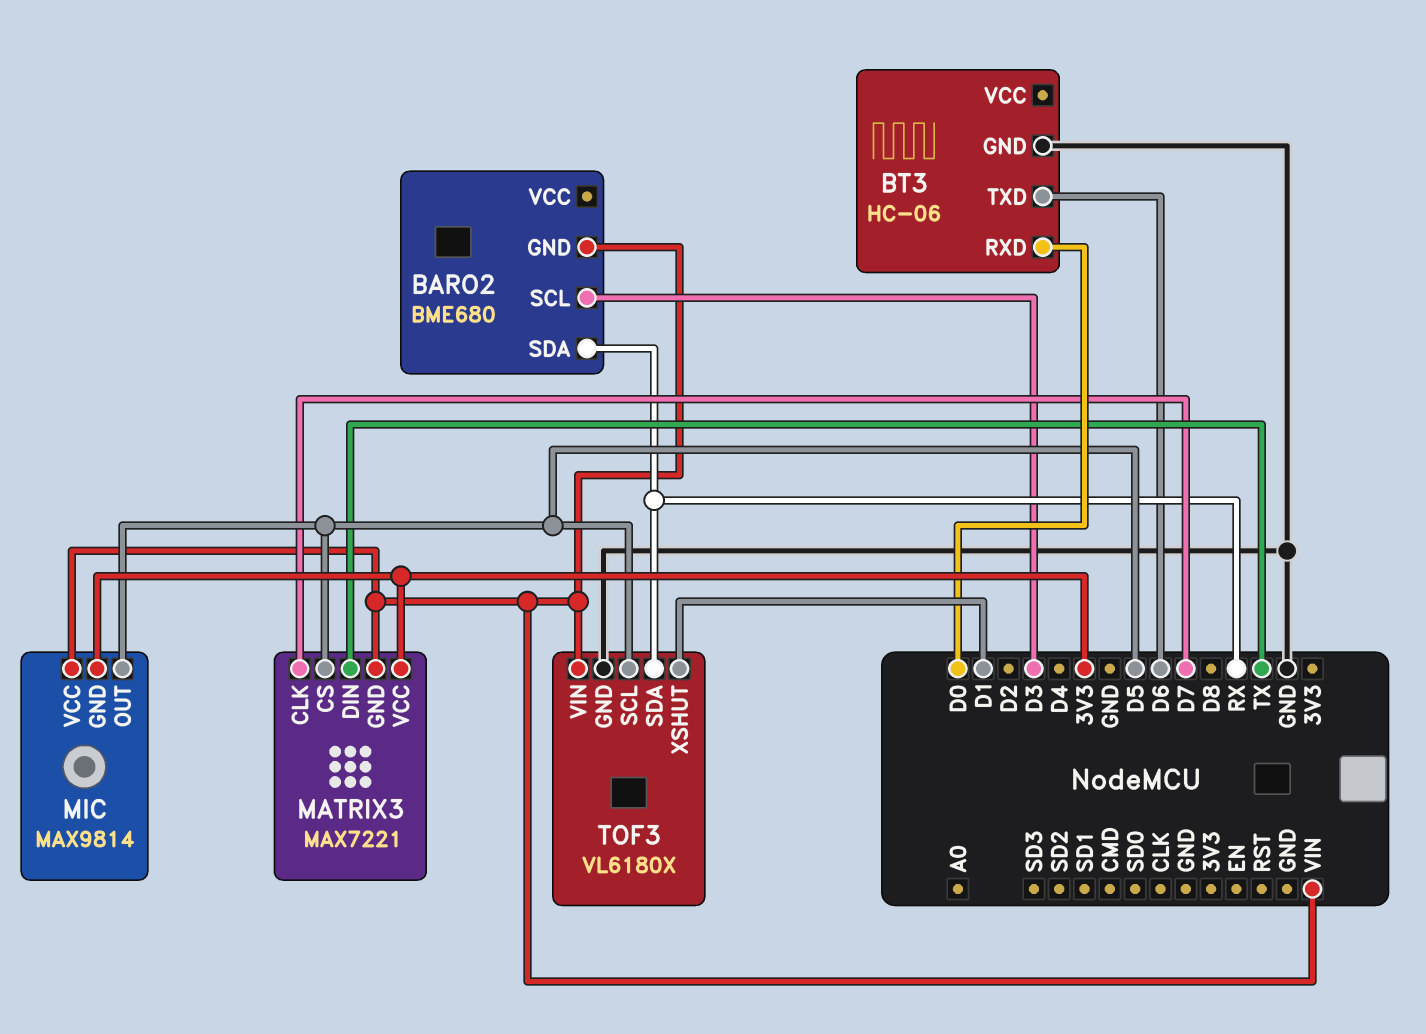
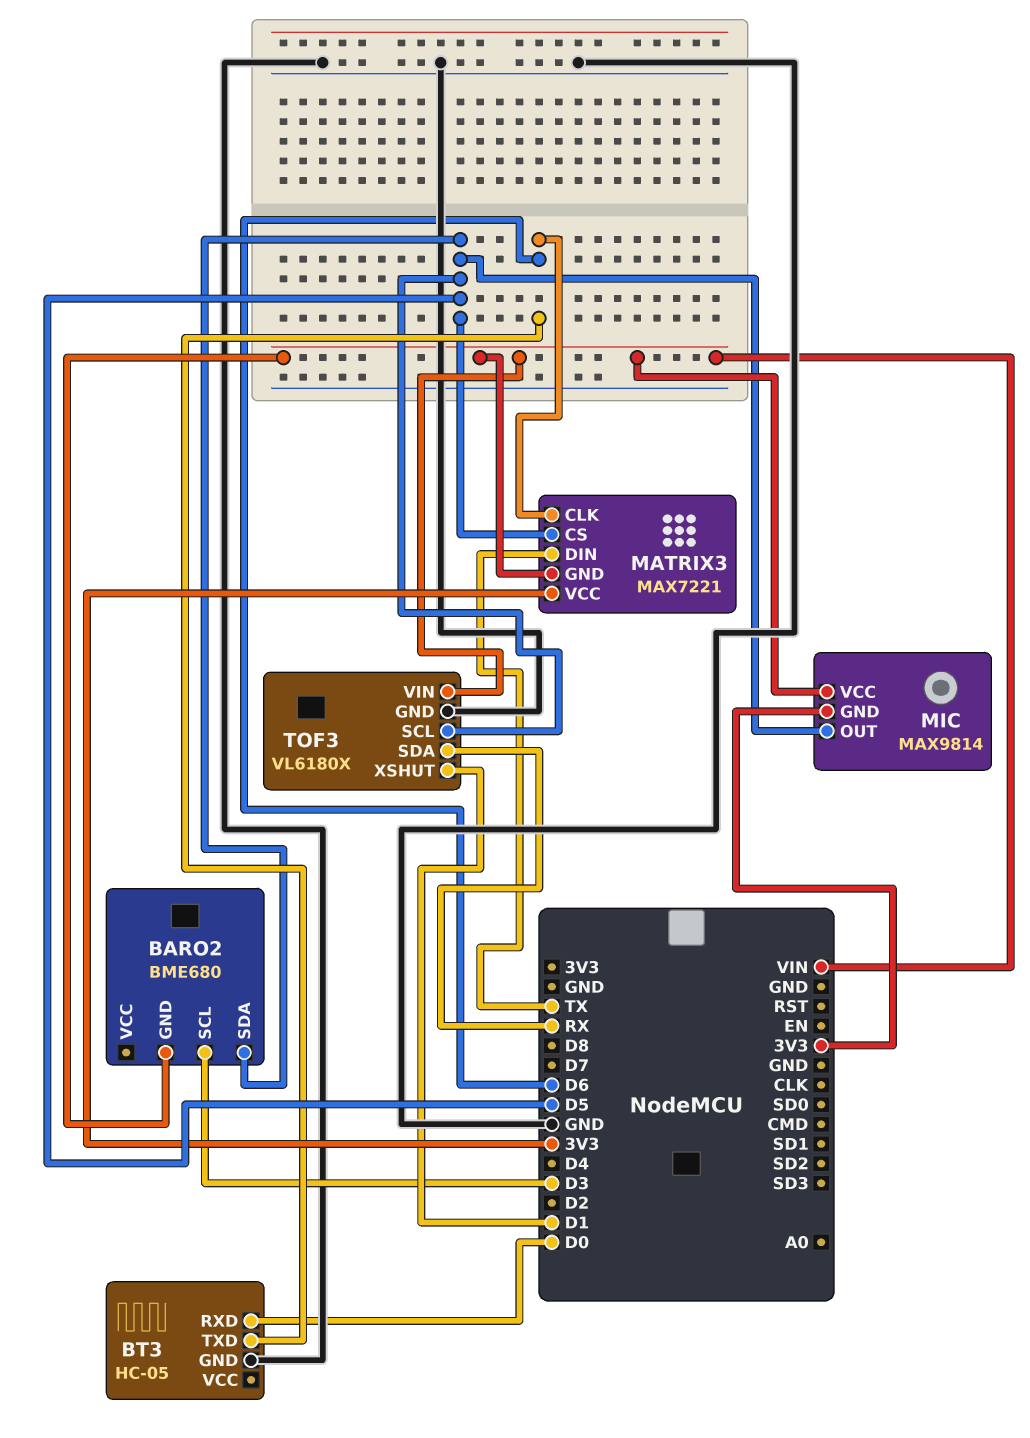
BARO2 pin SDA: RX -> D5
BT3: HC-06 -> HC-05
MATRIX3 pin CLK: D7 -> D6

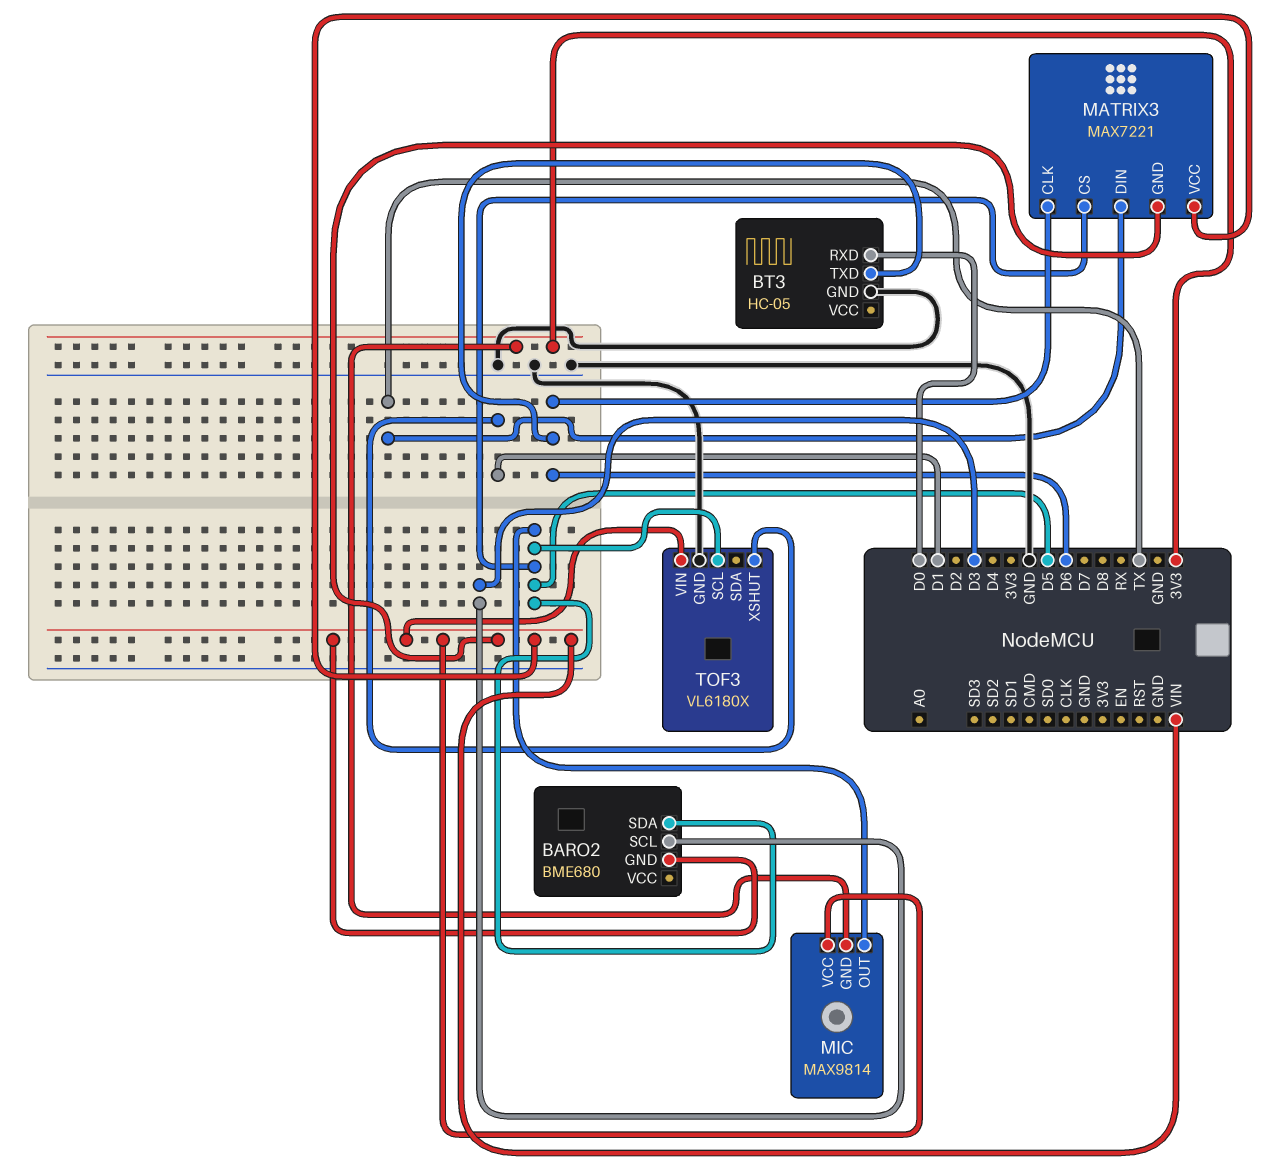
MATRIX3 pin VCC: 3V3 -> VIN
TOF3 pin SDA: RX -> none

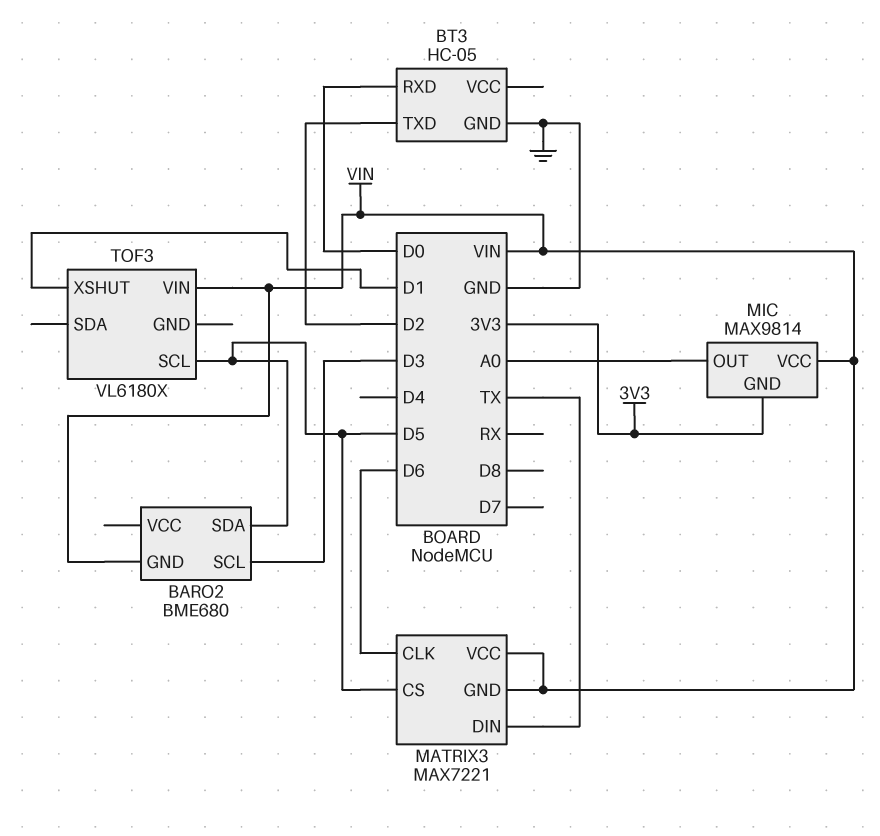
BT3 pin TXD: D6 -> D2
MIC pin OUT: D5 -> A0
TOF3 pin GND: GND -> none

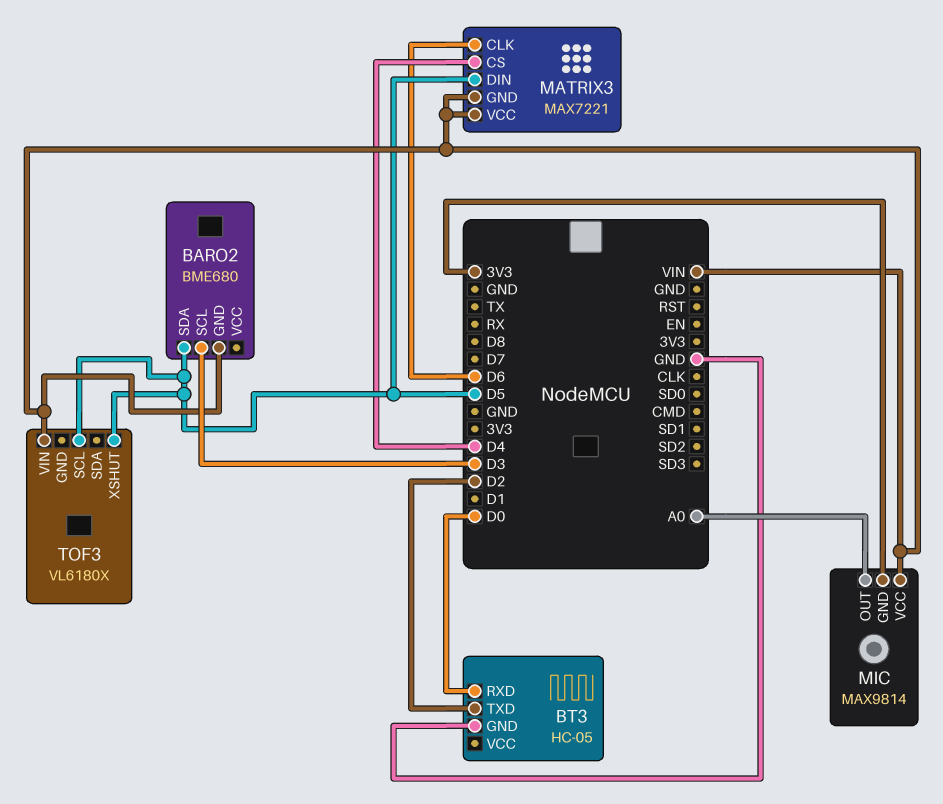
MATRIX3 pin CS: D5 -> D4
MATRIX3 pin DIN: TX -> D5
TOF3 pin XSHUT: D1 -> D5

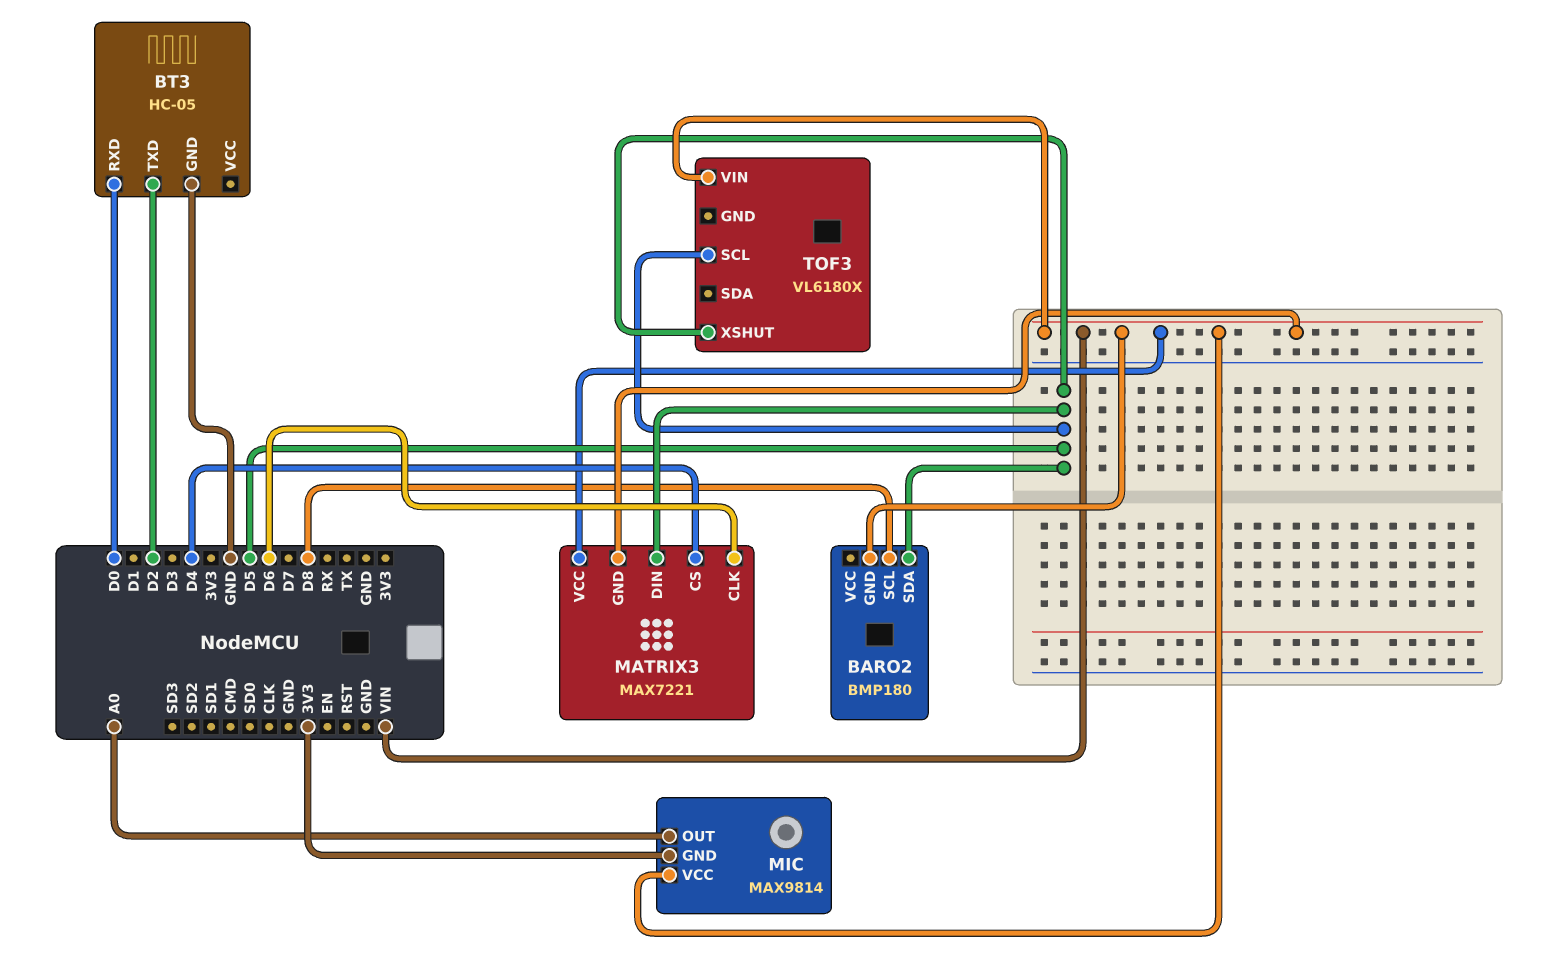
BARO2: BME680 -> BMP180
BARO2 pin SCL: D3 -> D8

